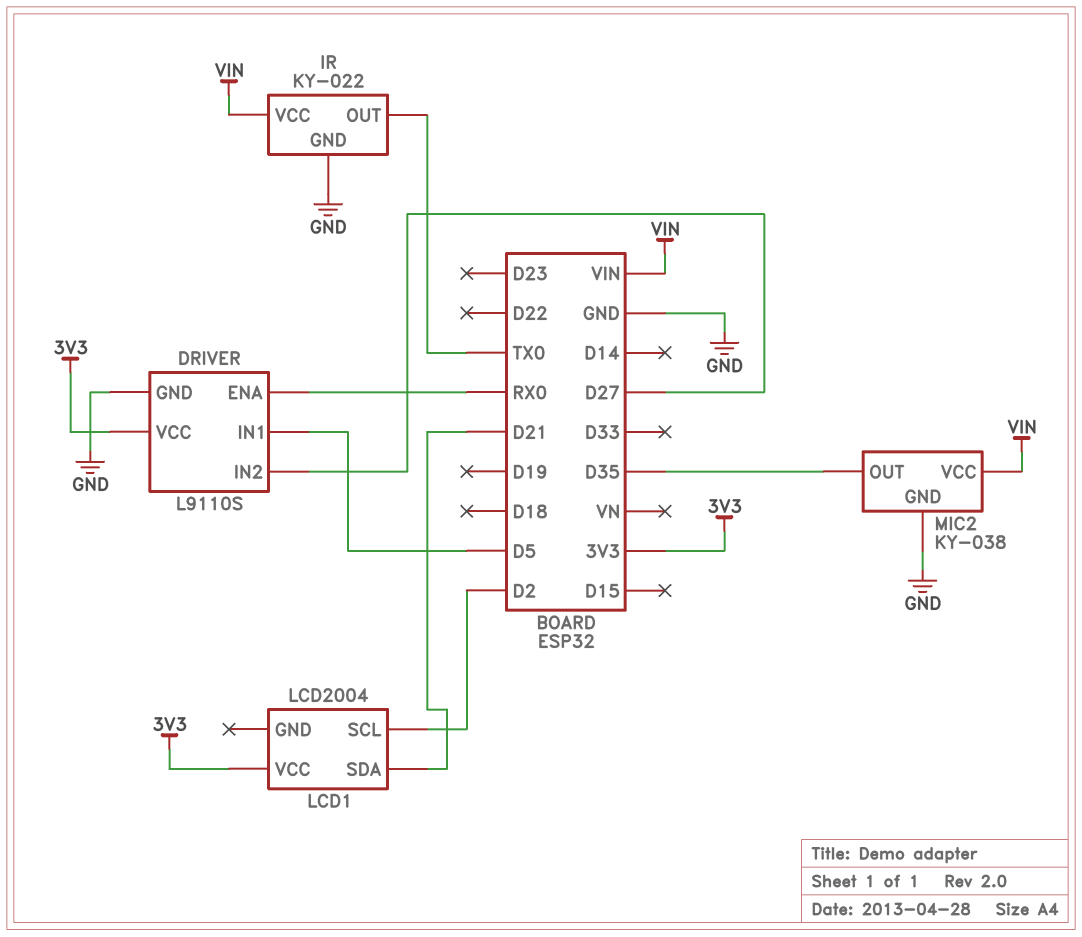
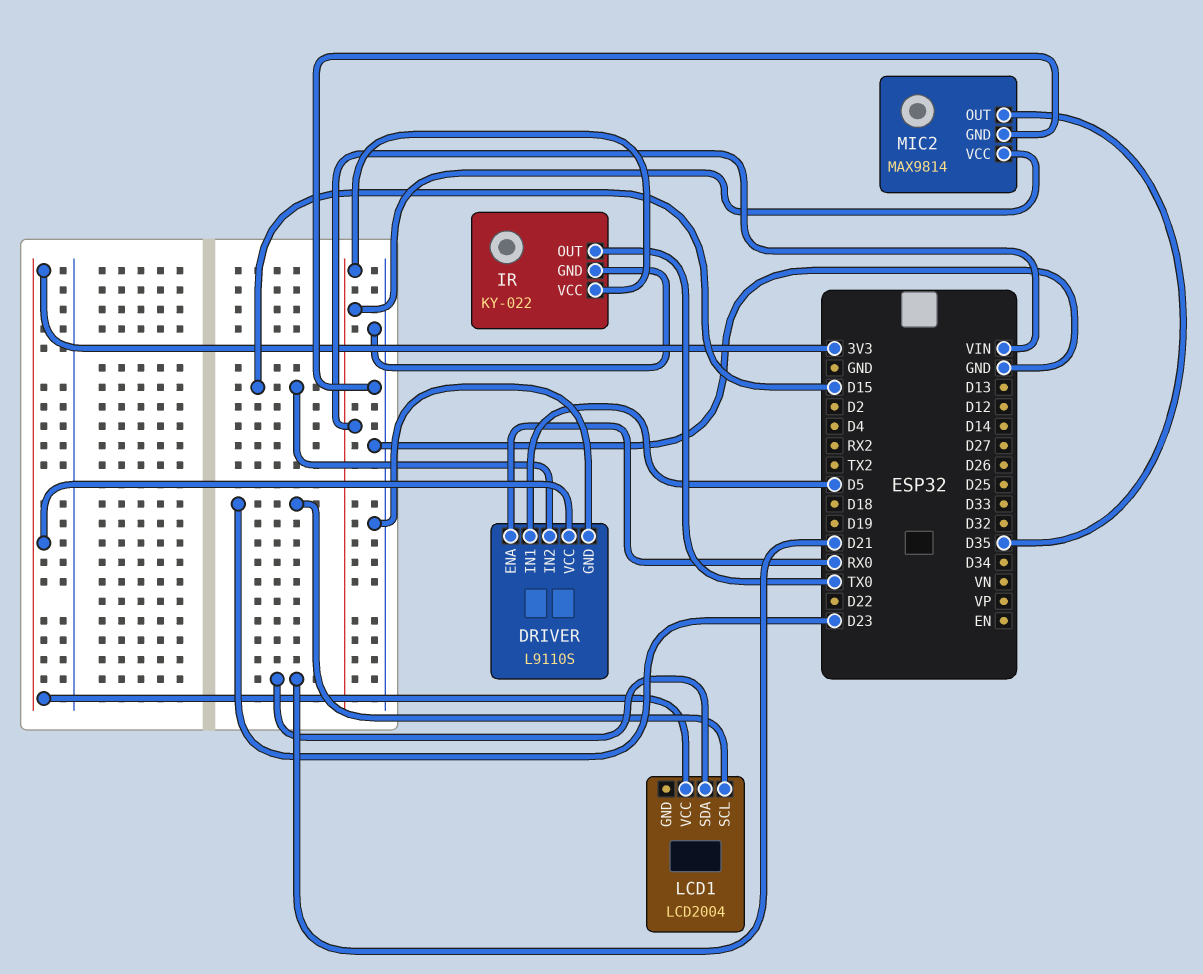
DRIVER pin IN2: D27 -> D15
LCD1 pin SCL: D2 -> D23
MIC2: KY-038 -> MAX9814

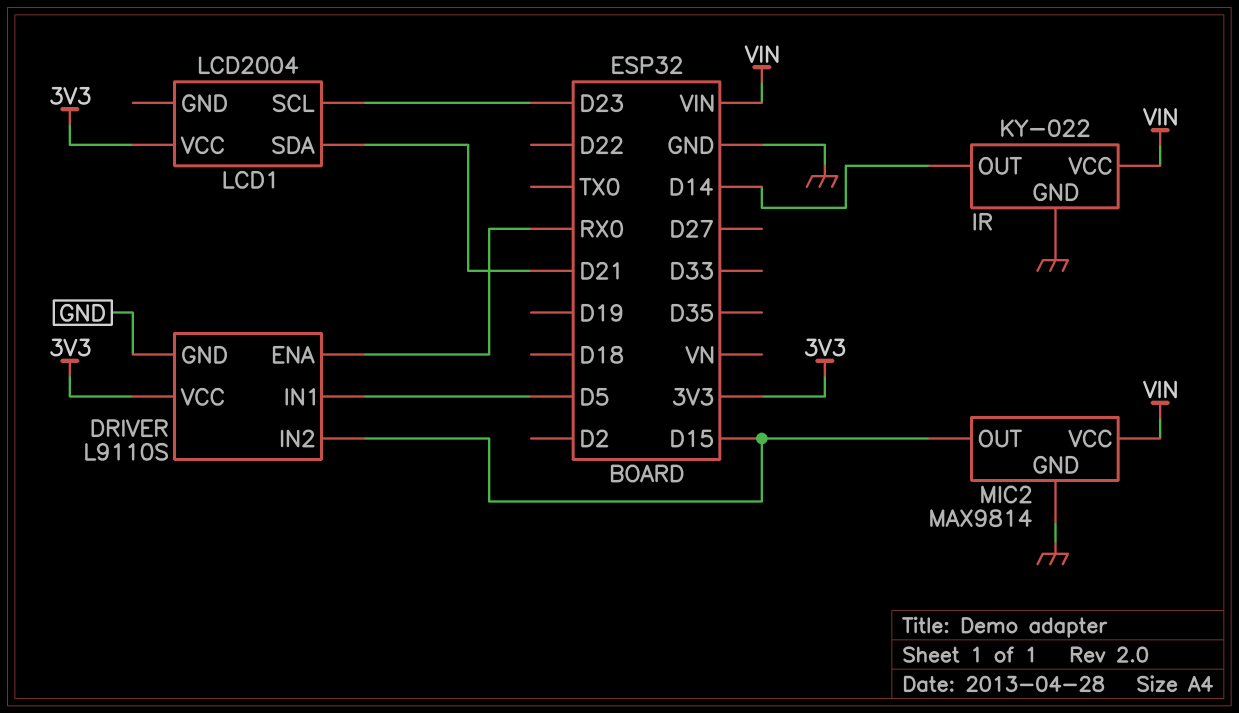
IR pin OUT: TX0 -> D14
MIC2 pin OUT: D35 -> D15

